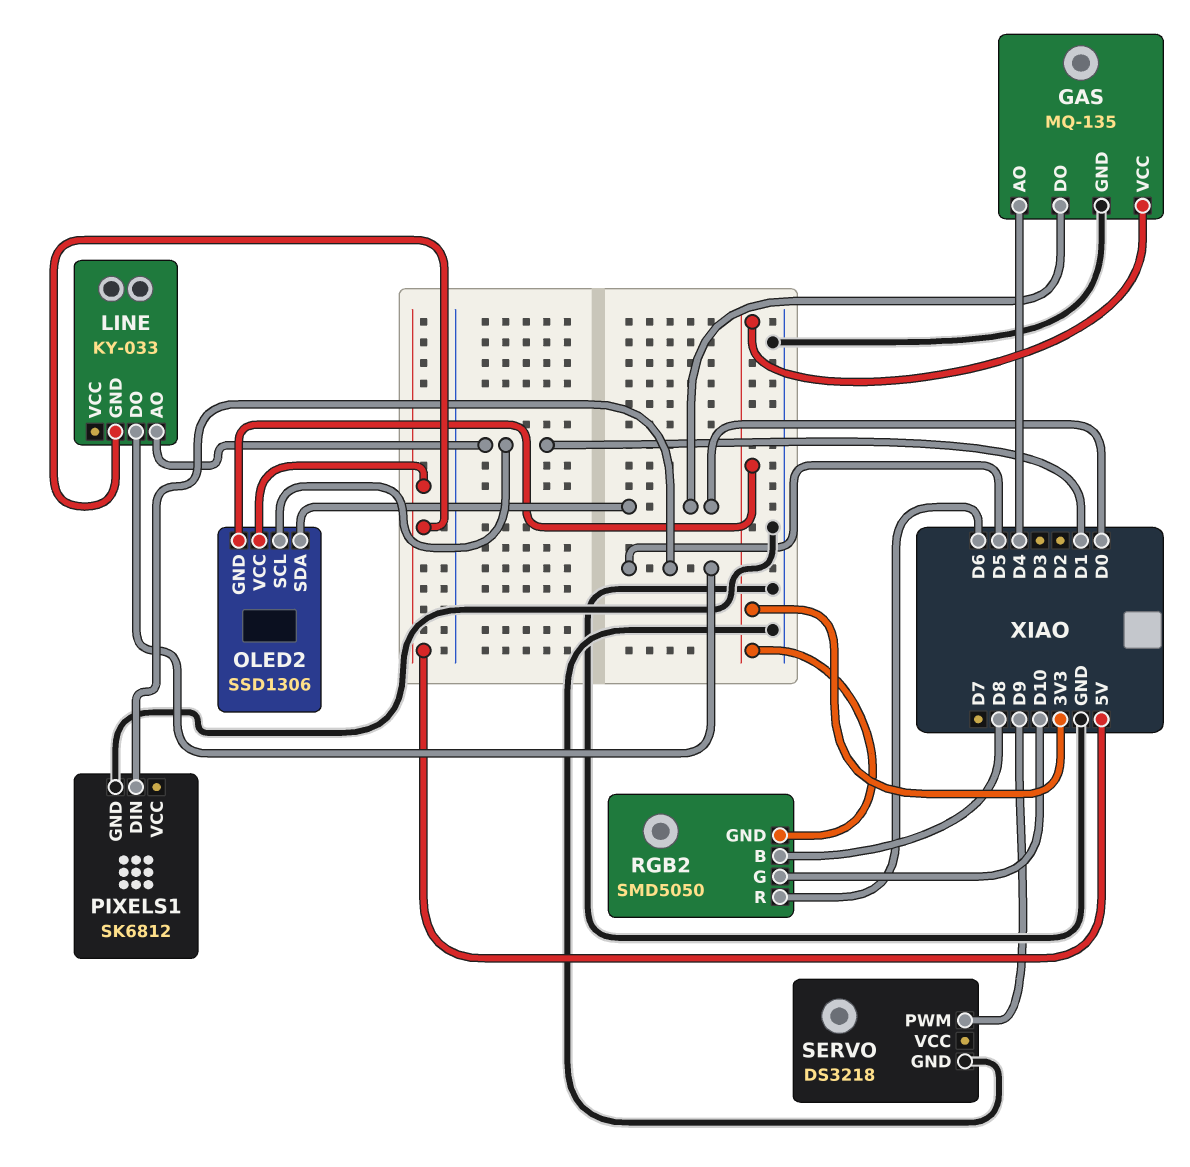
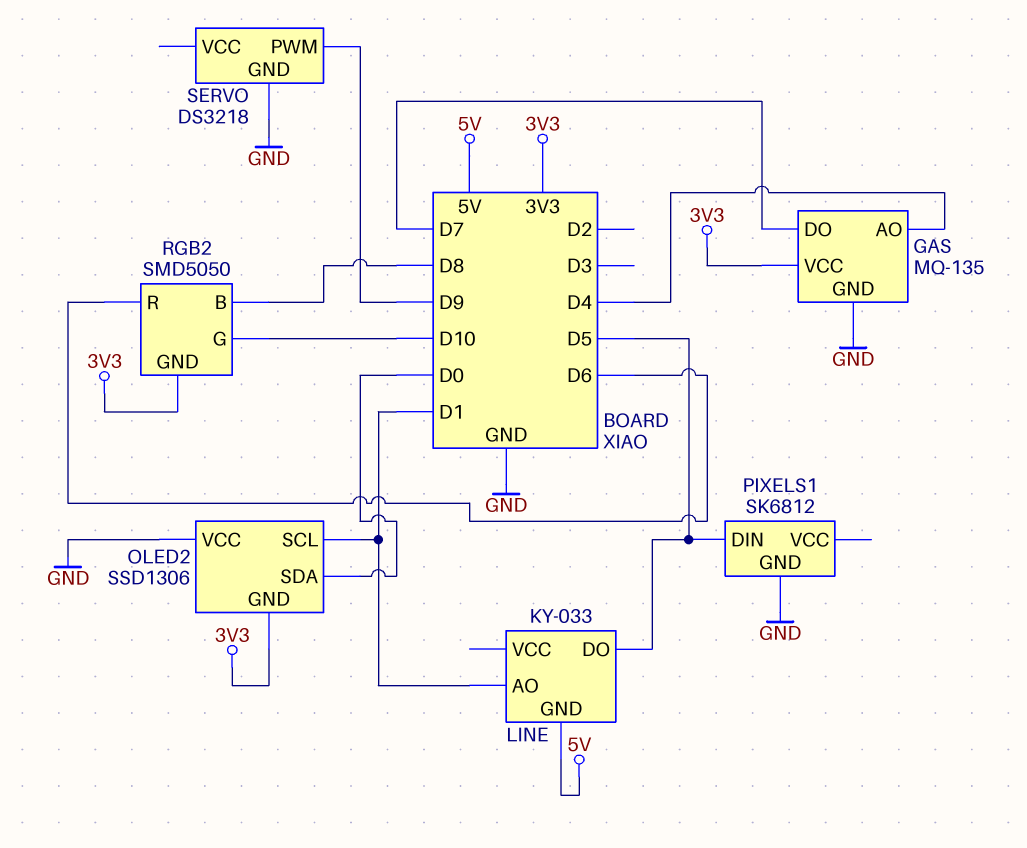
GAS pin DO: D0 -> D7
OLED2 pin VCC: 5V -> GND

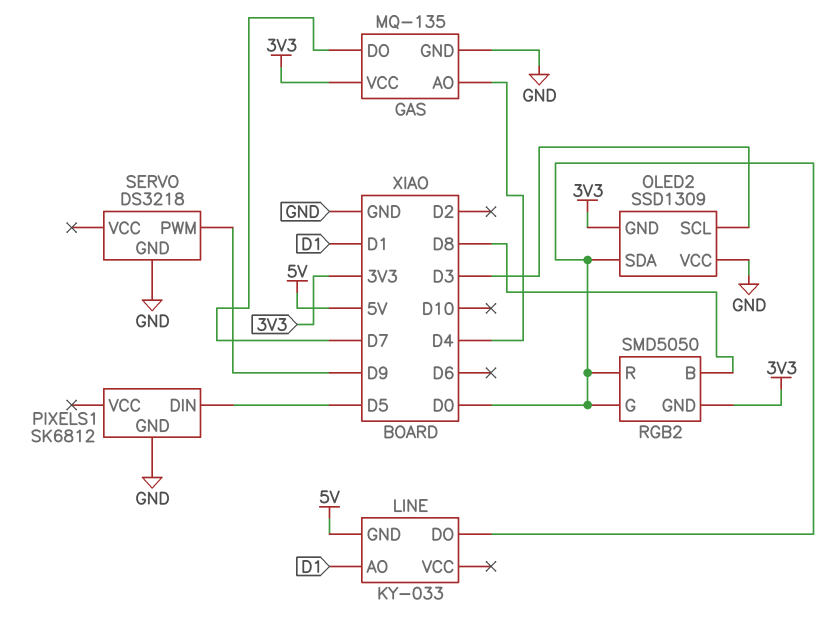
LINE pin DO: D5 -> D0
OLED2: SSD1306 -> SSD1309
OLED2 pin SCL: D1 -> D3
RGB2 pin G: D10 -> D0
RGB2 pin R: D6 -> D0

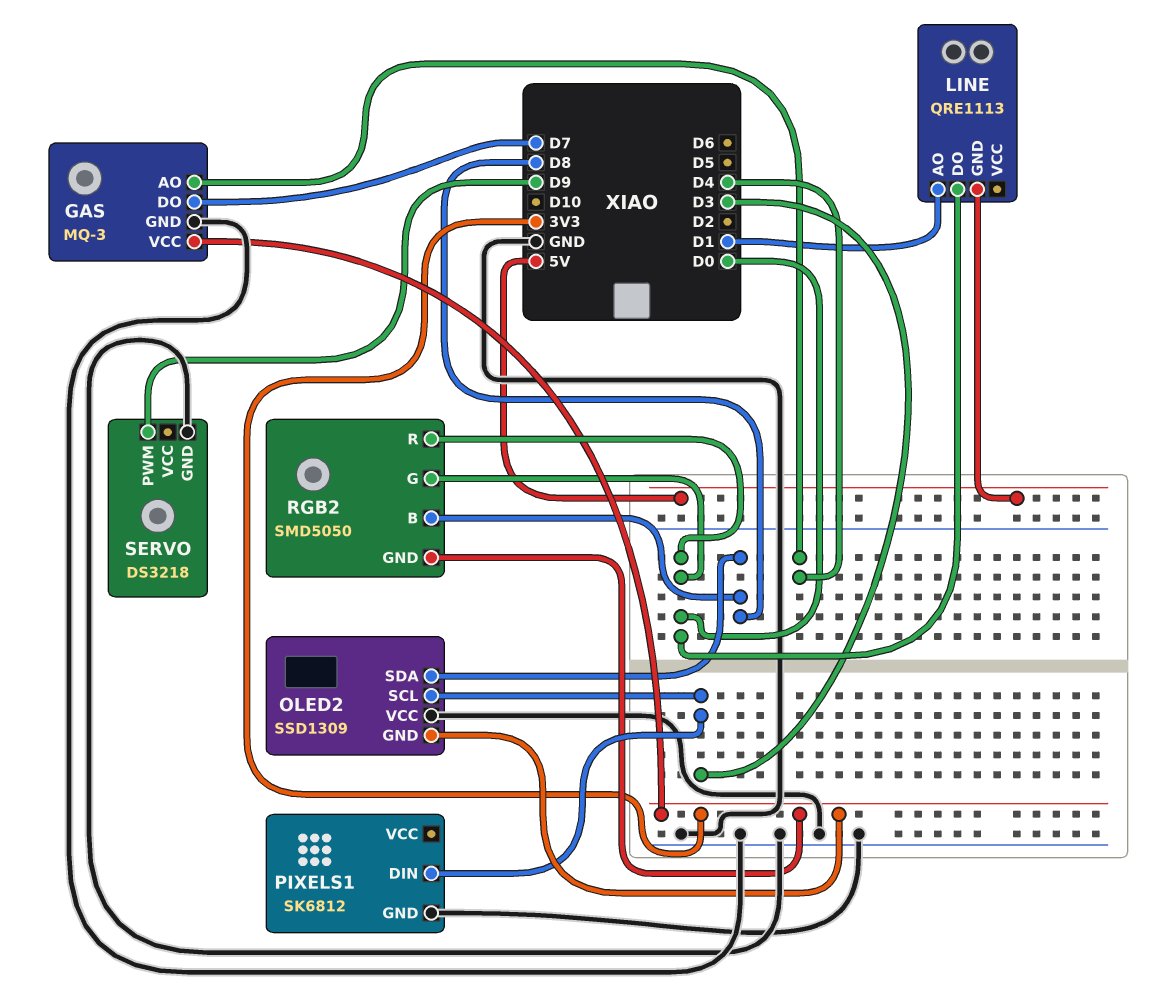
GAS: MQ-135 -> MQ-3
LINE: KY-033 -> QRE1113
OLED2 pin SDA: D0 -> D8
PIXELS1 pin DIN: D5 -> D3

